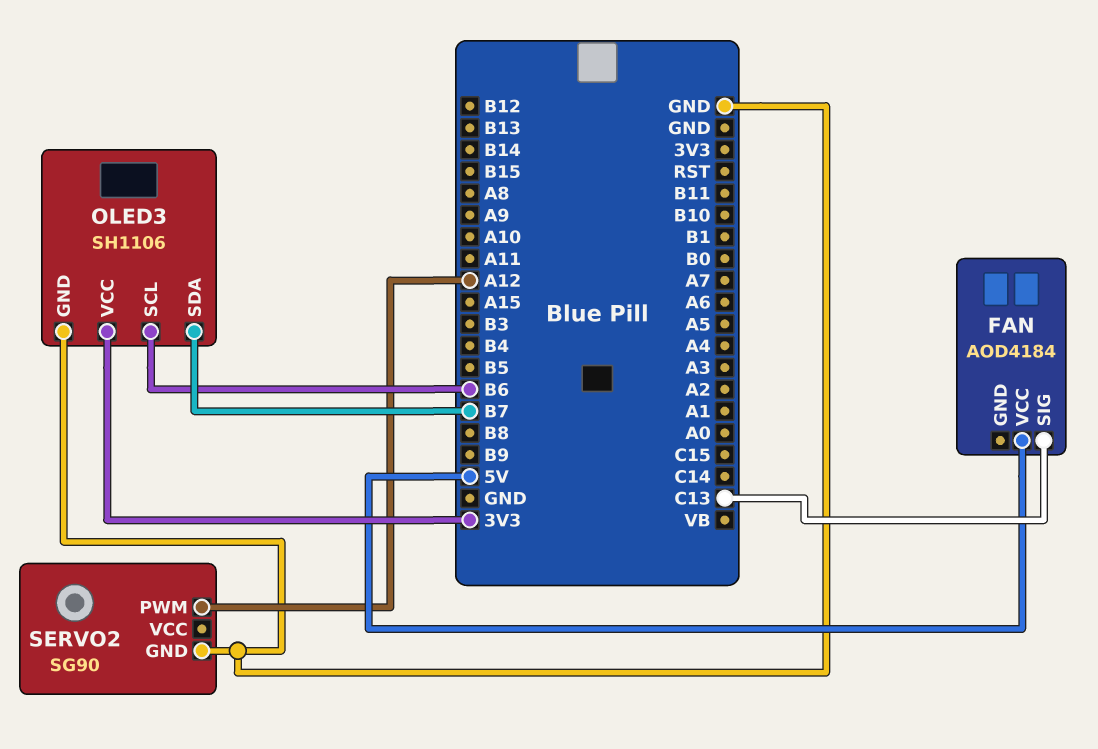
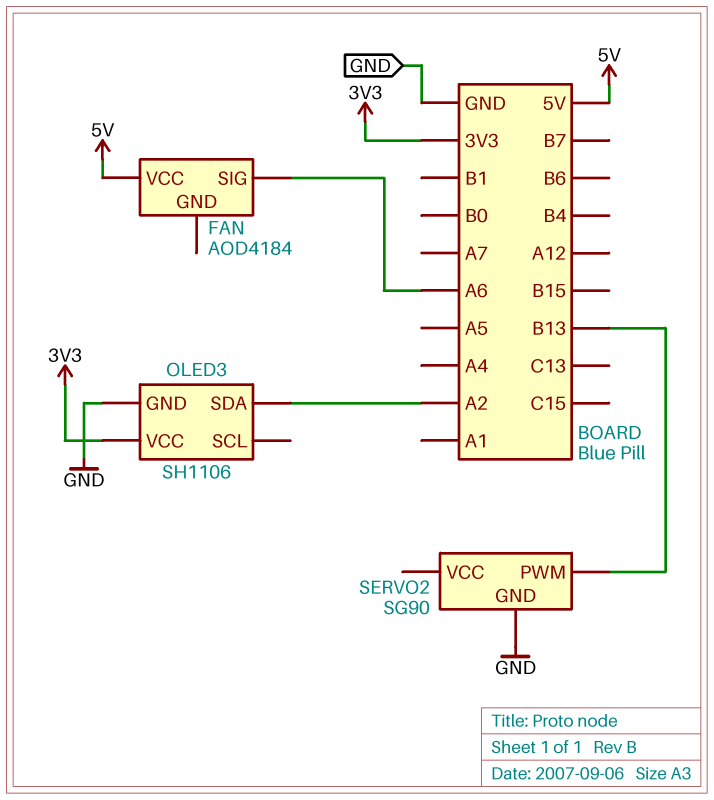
FAN pin SIG: C13 -> A6
OLED3 pin SCL: B6 -> none
OLED3 pin SDA: B7 -> A2
SERVO2 pin PWM: A12 -> B13

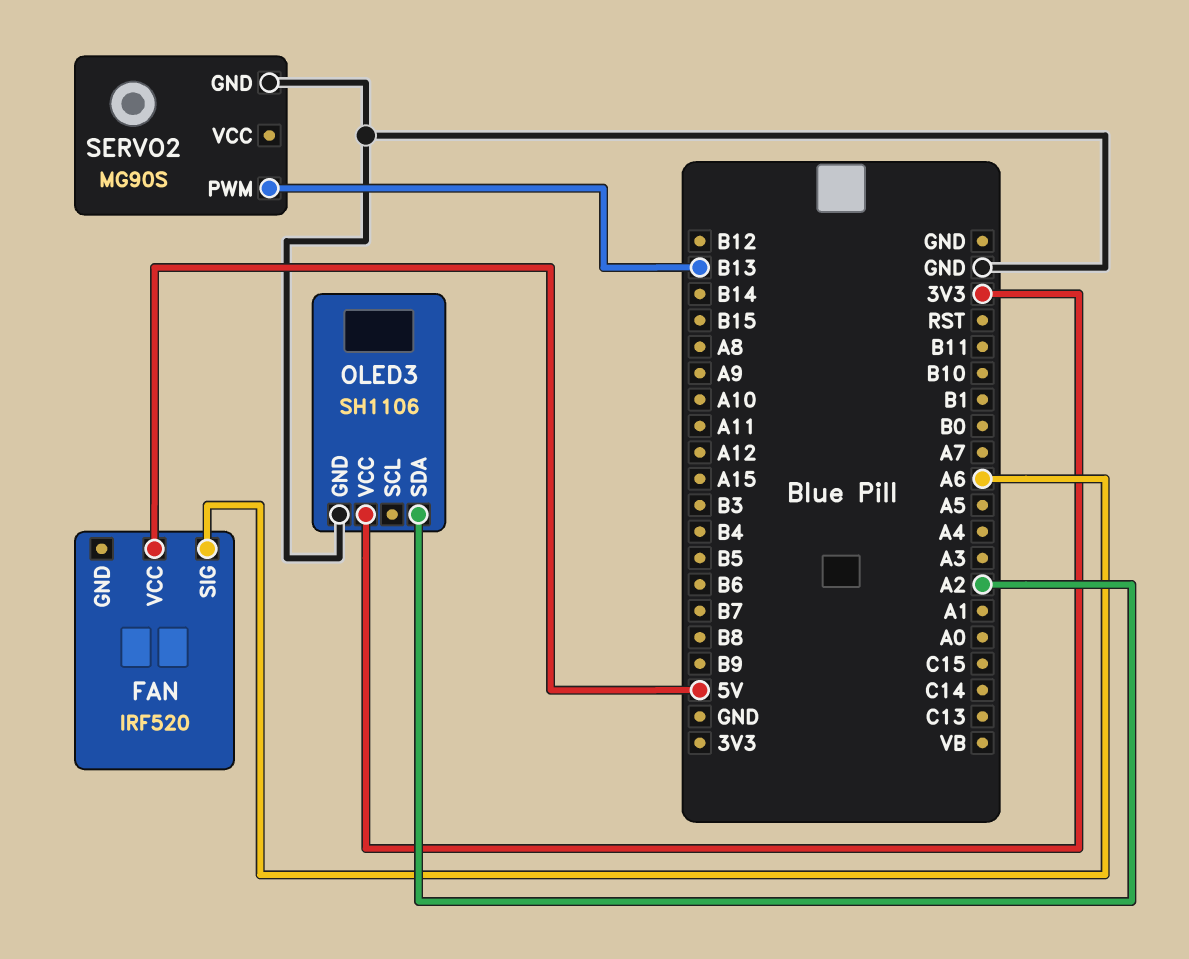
FAN: AOD4184 -> IRF520
SERVO2: SG90 -> MG90S

